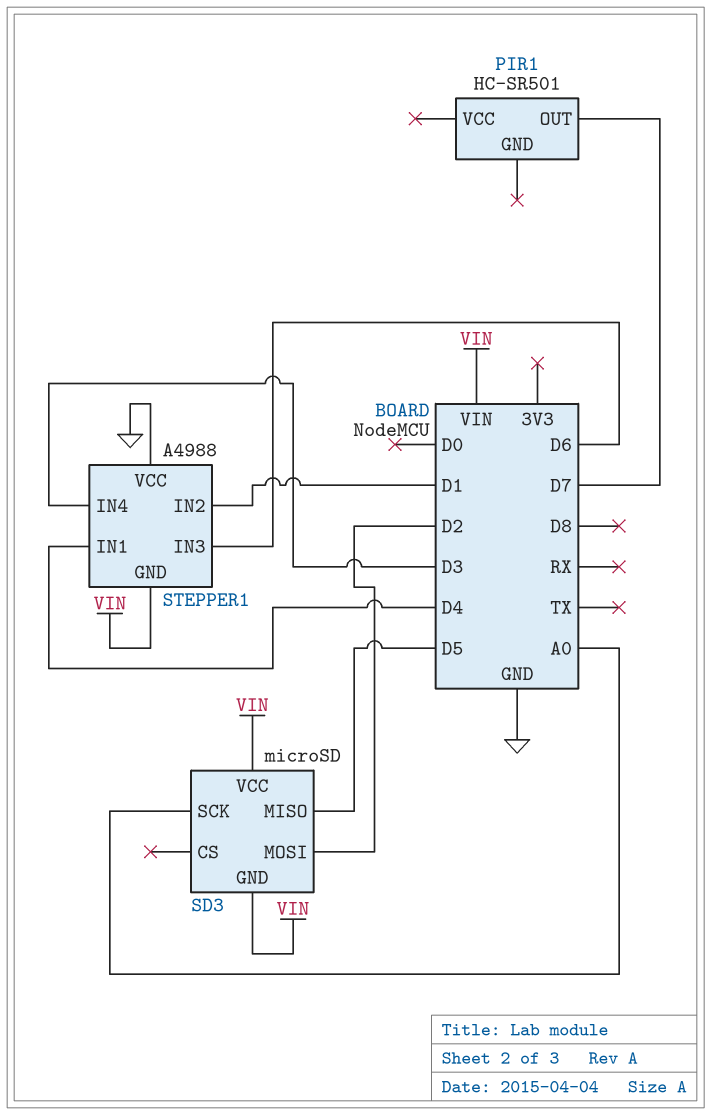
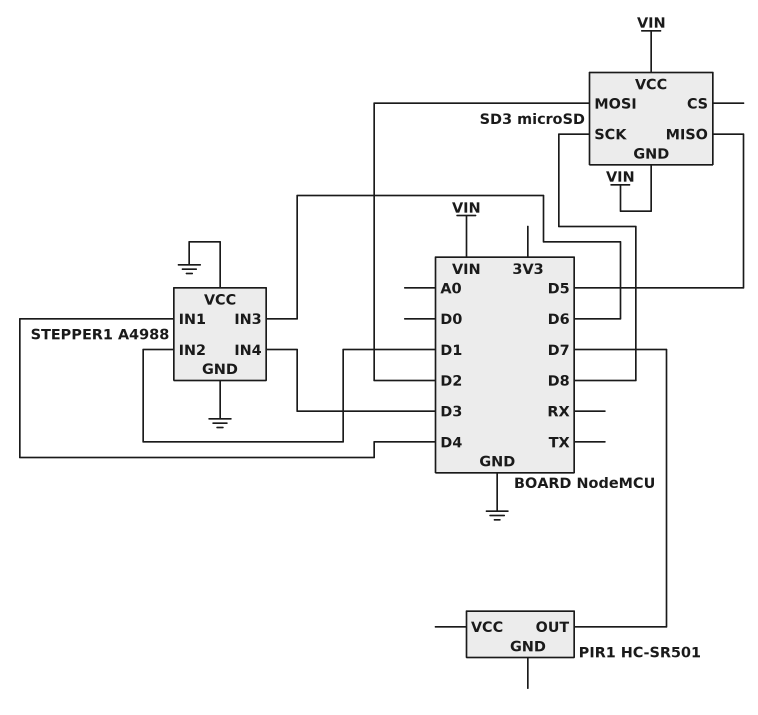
SD3 pin SCK: A0 -> D8
STEPPER1 pin GND: VIN -> GND

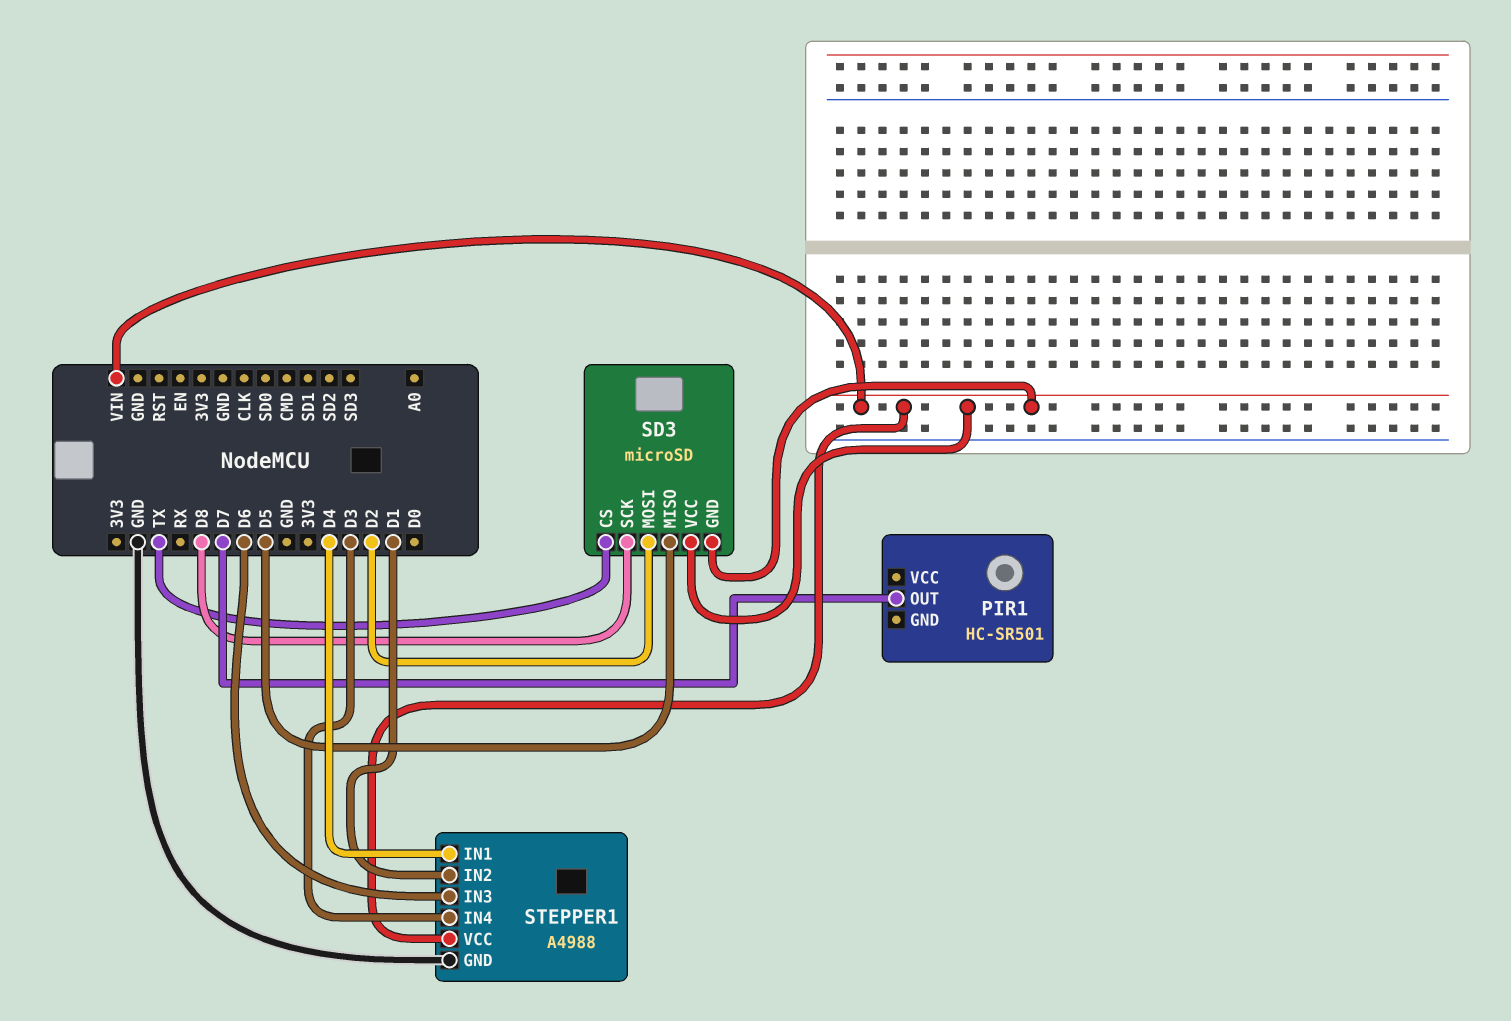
SD3 pin CS: none -> TX
STEPPER1 pin VCC: GND -> VIN

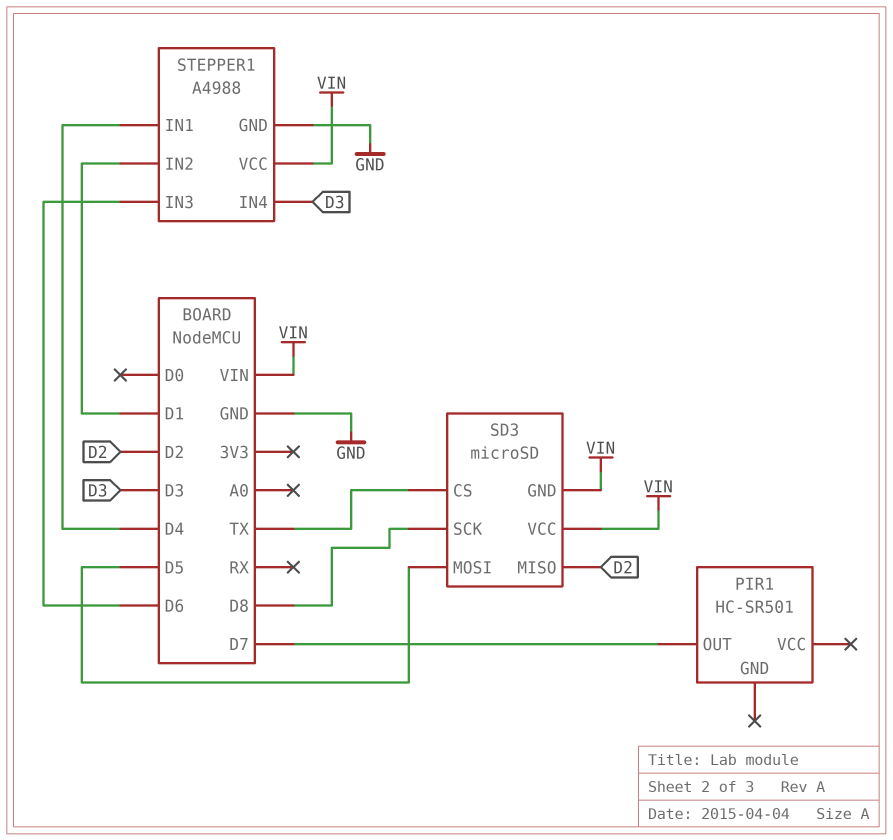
SD3 pin MISO: D5 -> D2
SD3 pin MOSI: D2 -> D5

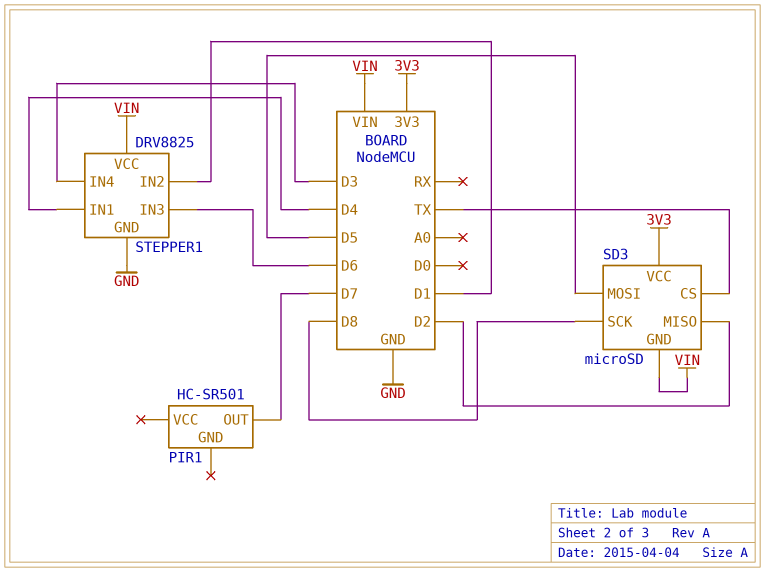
SD3 pin VCC: VIN -> 3V3
STEPPER1: A4988 -> DRV8825

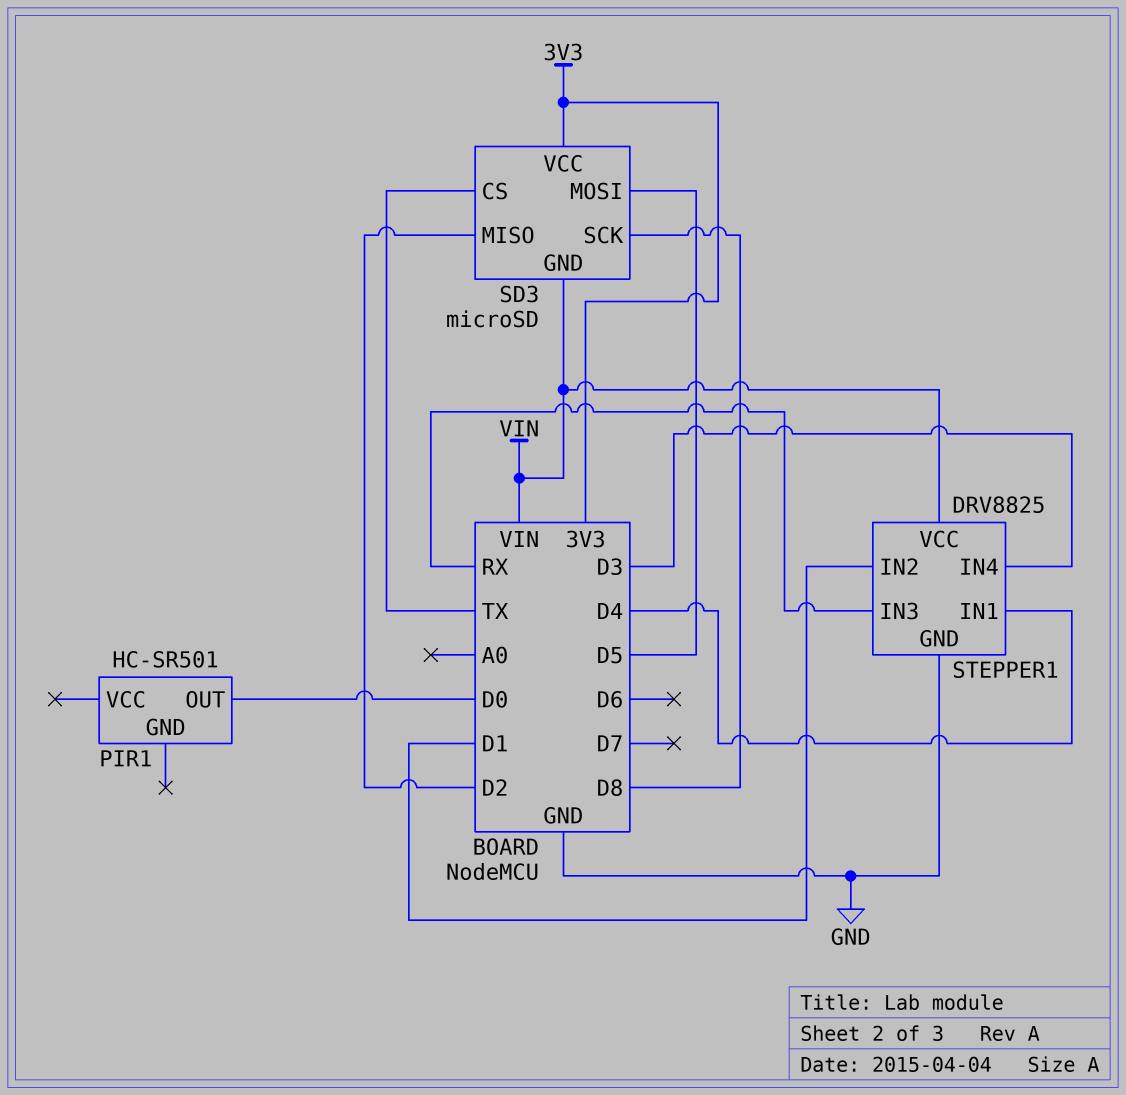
PIR1 pin OUT: D7 -> D0
STEPPER1 pin IN3: D6 -> RX

